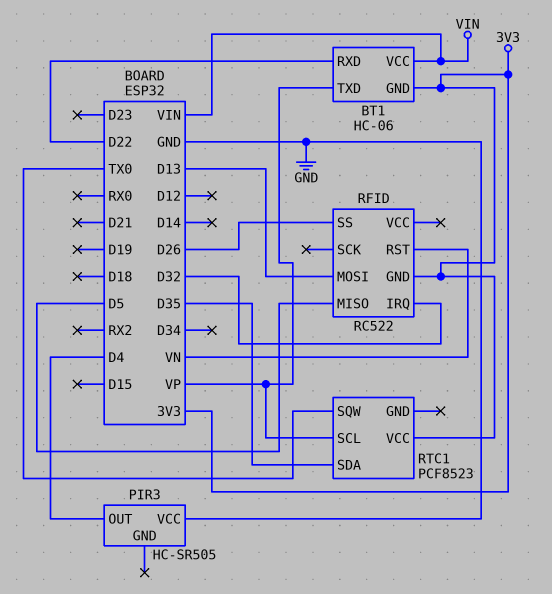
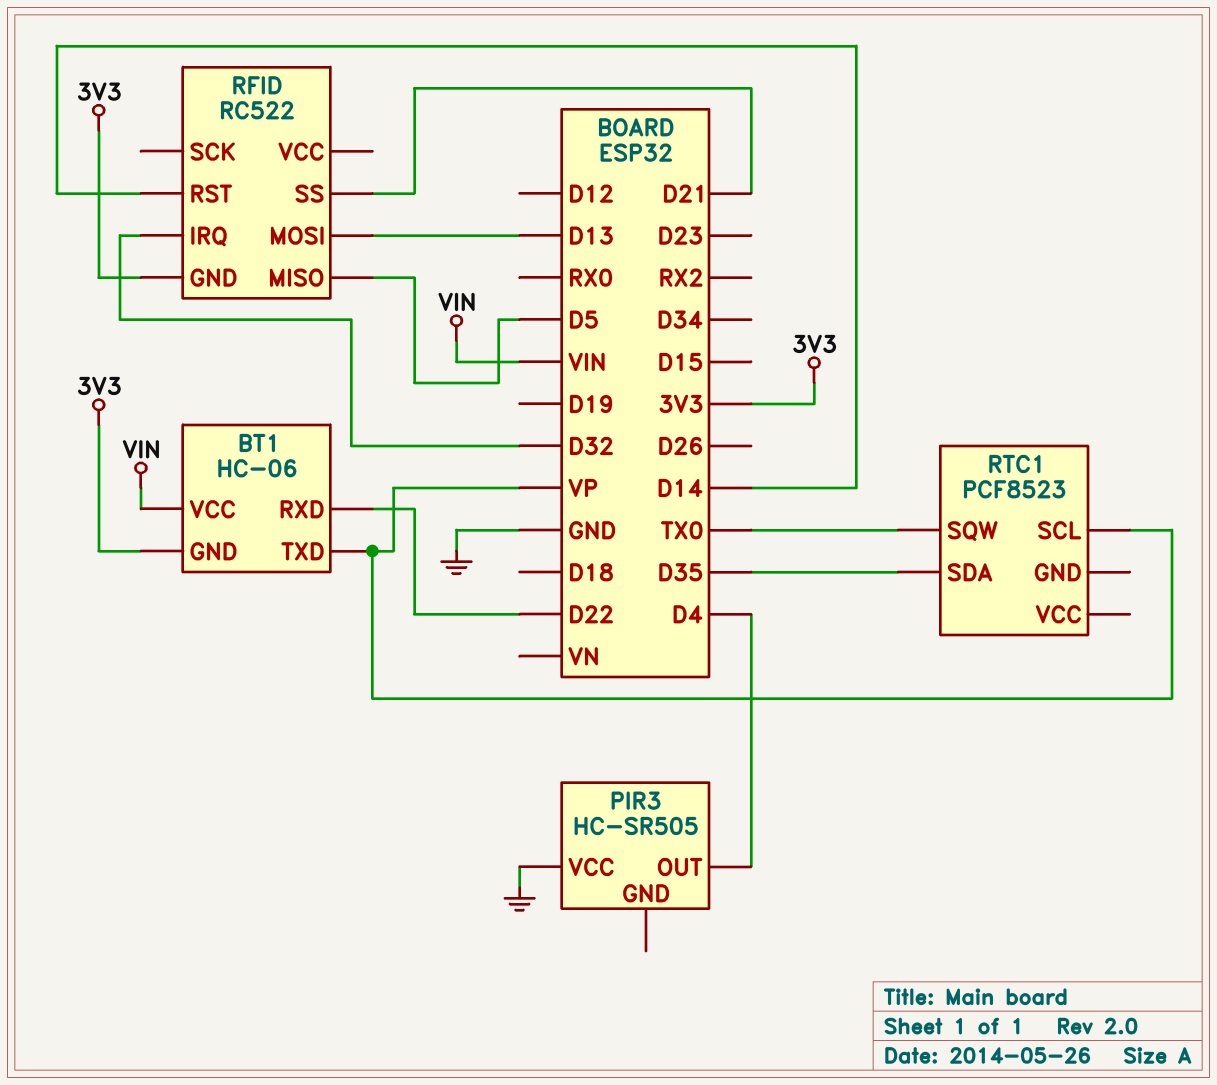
RFID pin RST: VN -> D14
RFID pin SS: D26 -> D21
RTC1 pin VCC: 3V3 -> none

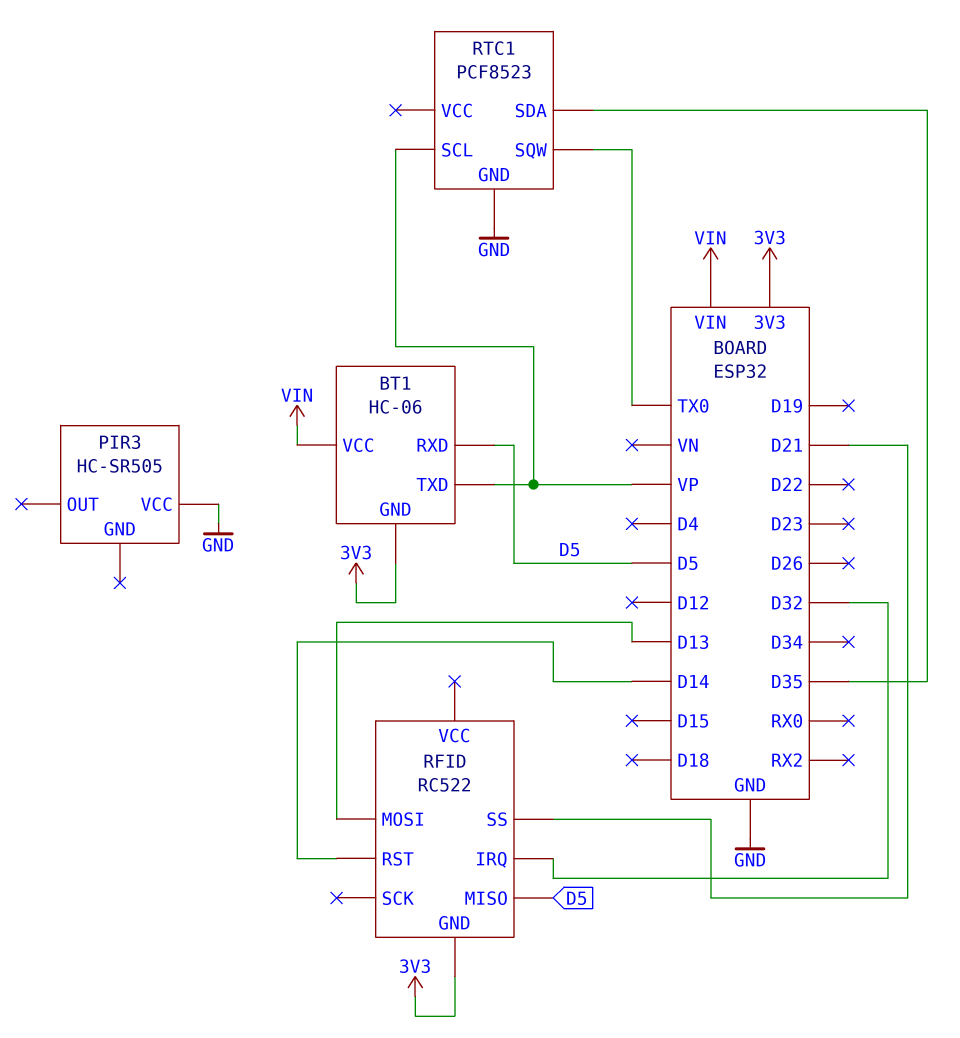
BT1 pin RXD: D22 -> D5
PIR3 pin OUT: D4 -> none
RTC1 pin GND: none -> GND

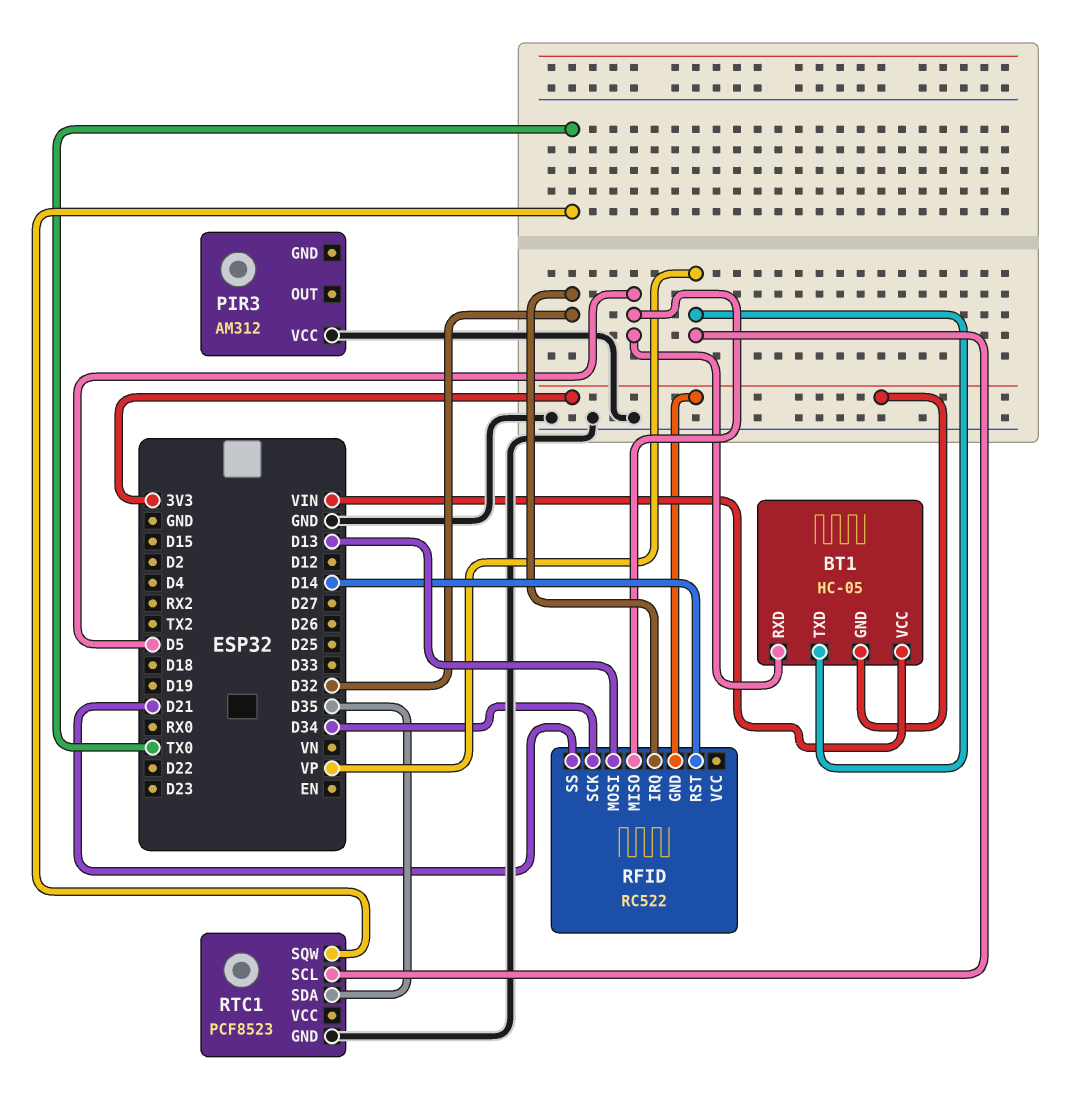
BT1: HC-06 -> HC-05
PIR3: HC-SR505 -> AM312
RFID pin SCK: none -> D34

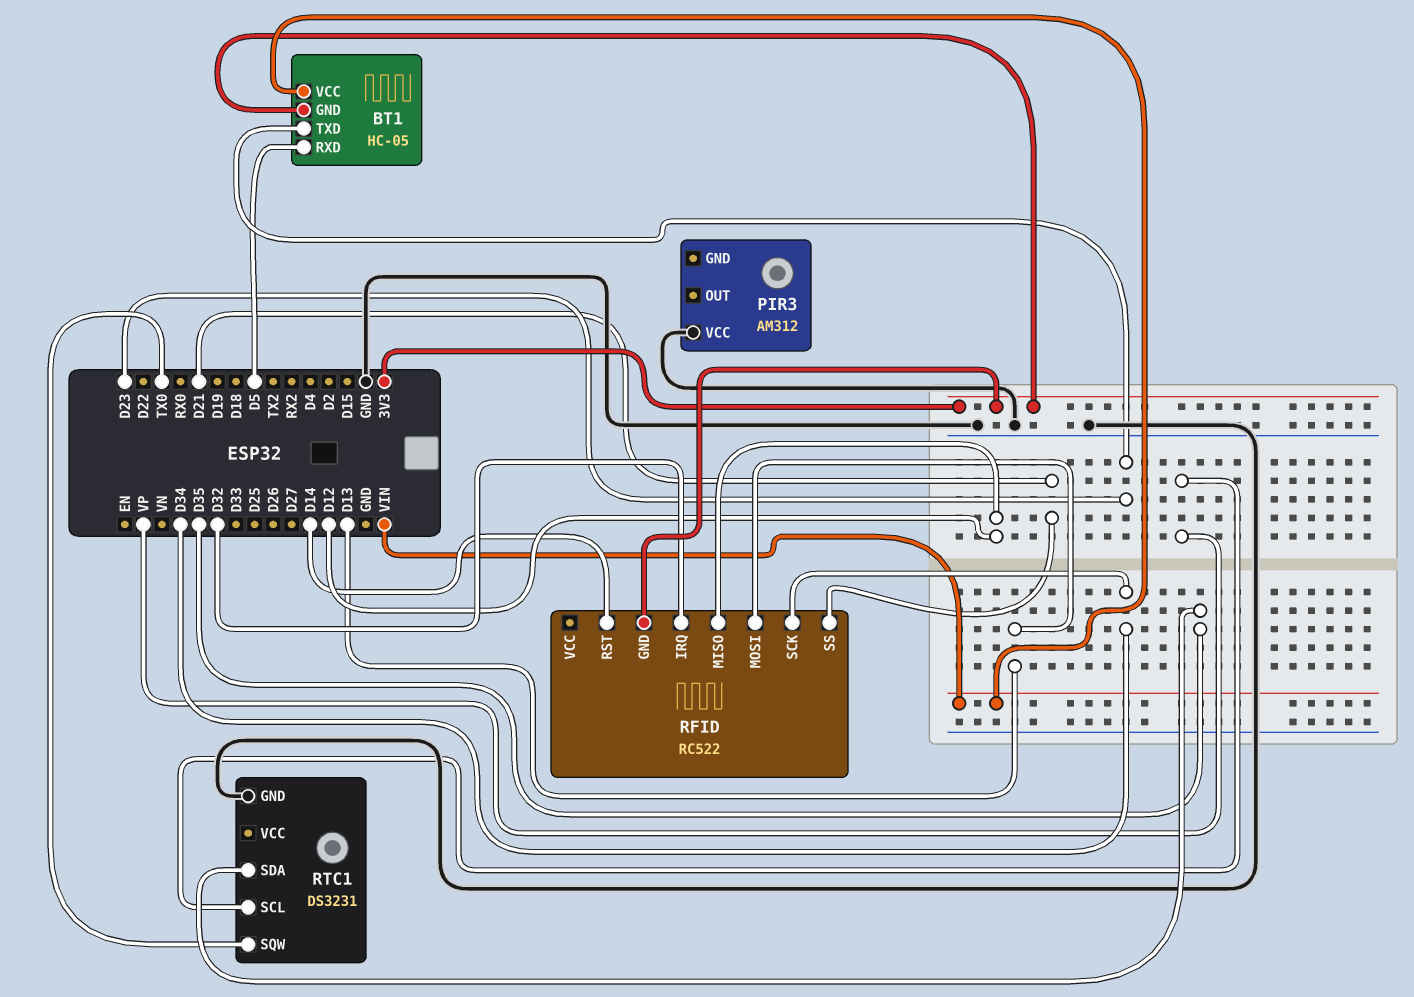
BT1 pin TXD: VP -> D23
RFID pin MISO: D5 -> D12
RTC1: PCF8523 -> DS3231

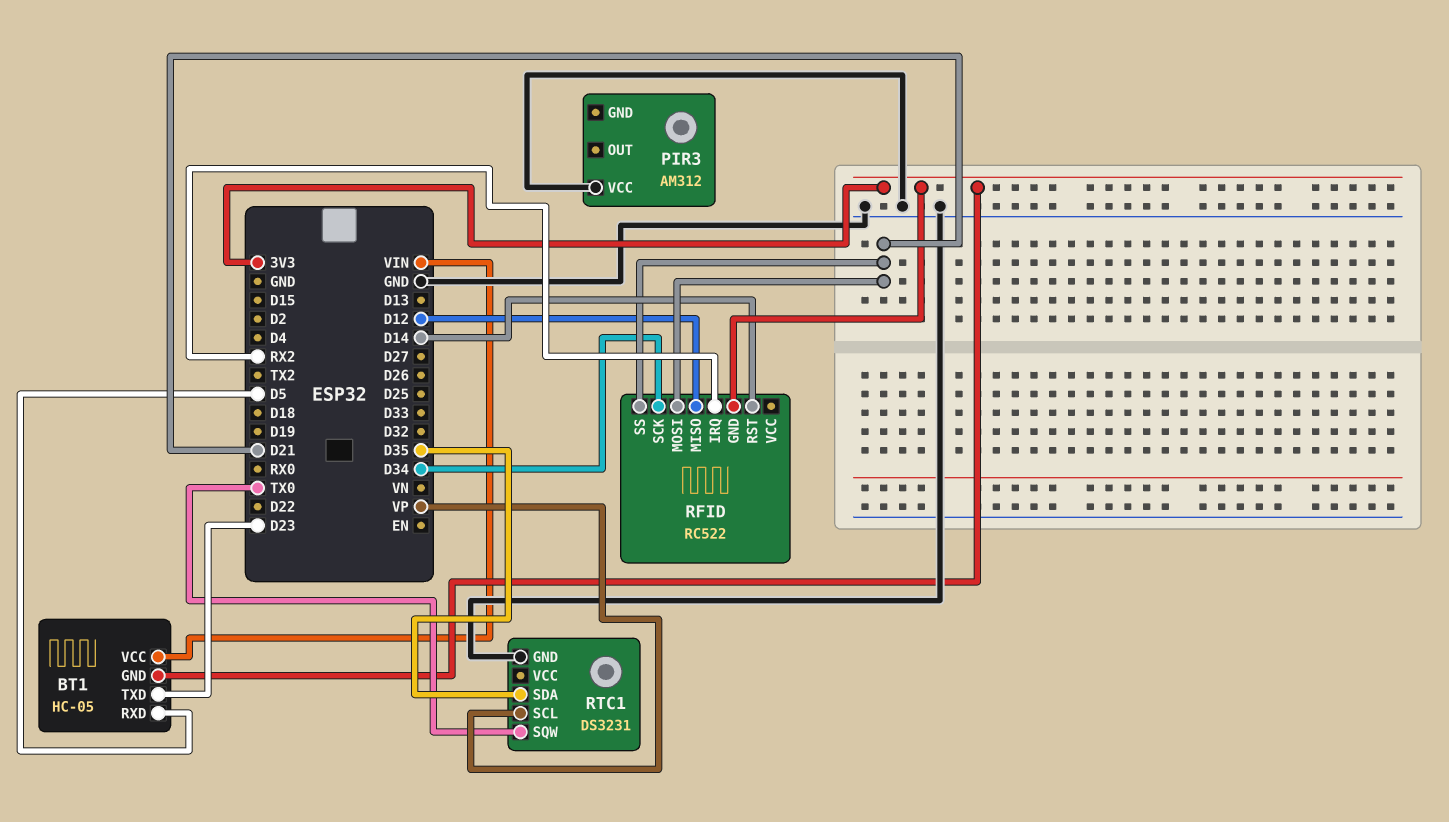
RFID pin IRQ: D32 -> RX2
RFID pin MOSI: D13 -> D21

